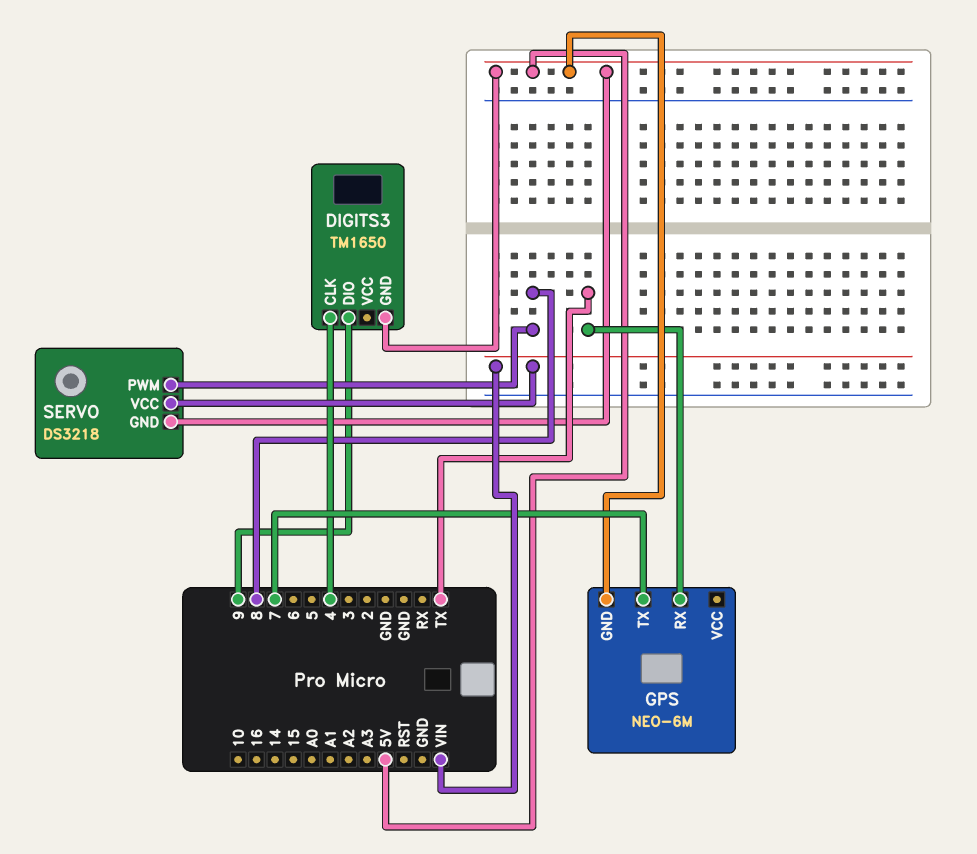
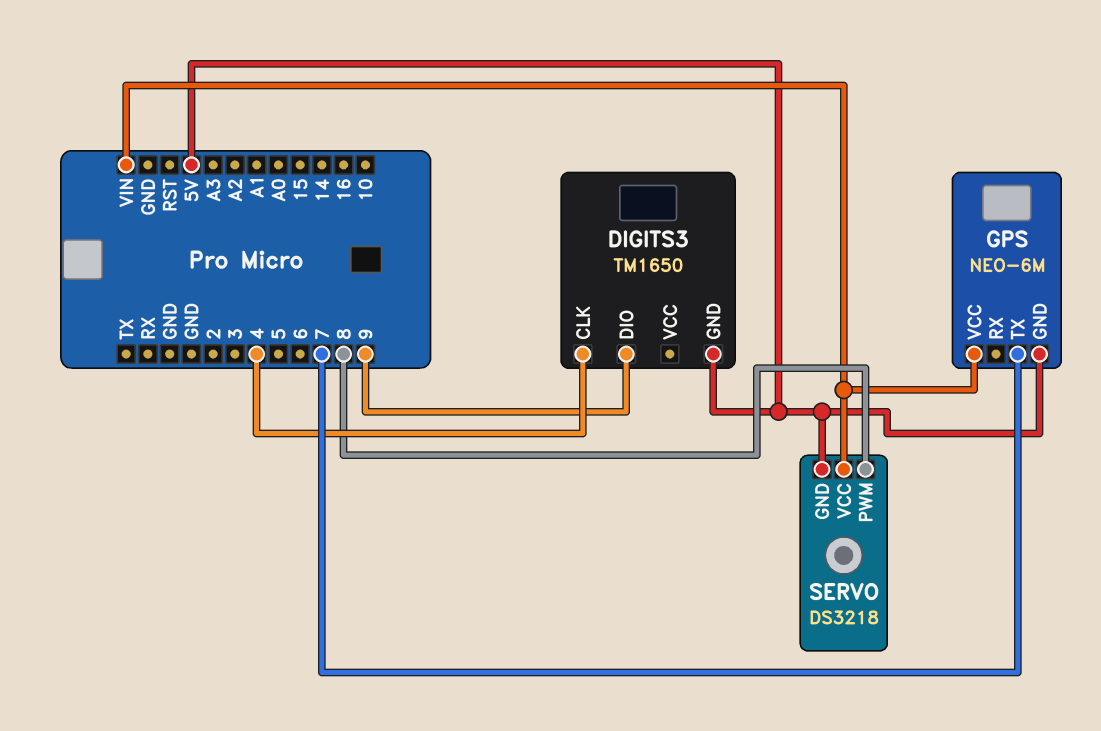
GPS pin RX: TX -> none
GPS pin VCC: none -> VIN

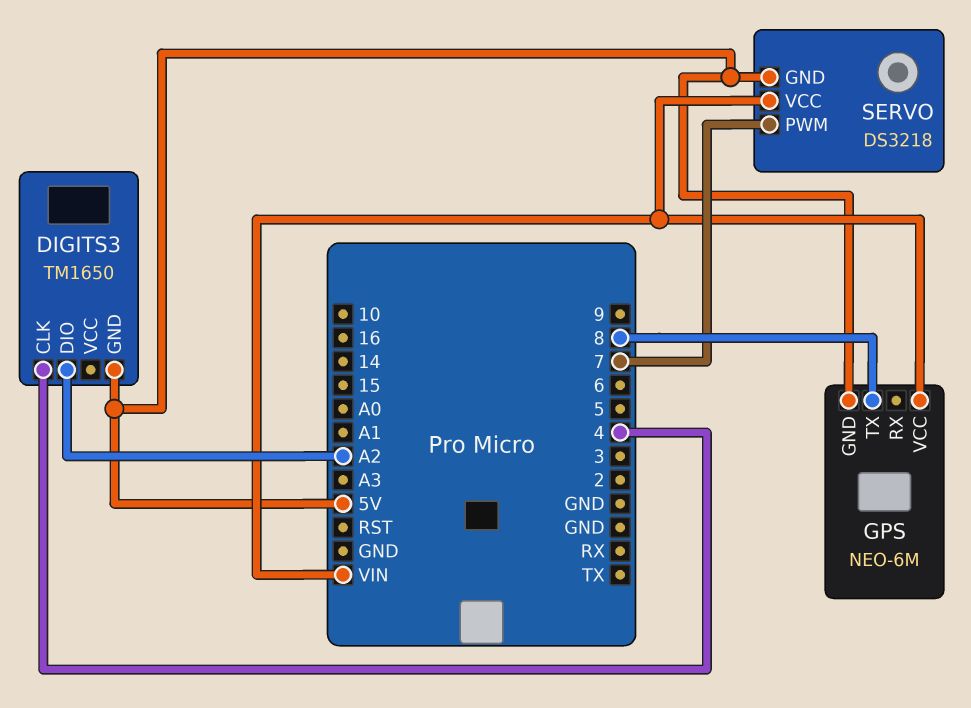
DIGITS3 pin DIO: 9 -> A2
GPS pin TX: 7 -> 8
SERVO pin PWM: 8 -> 7

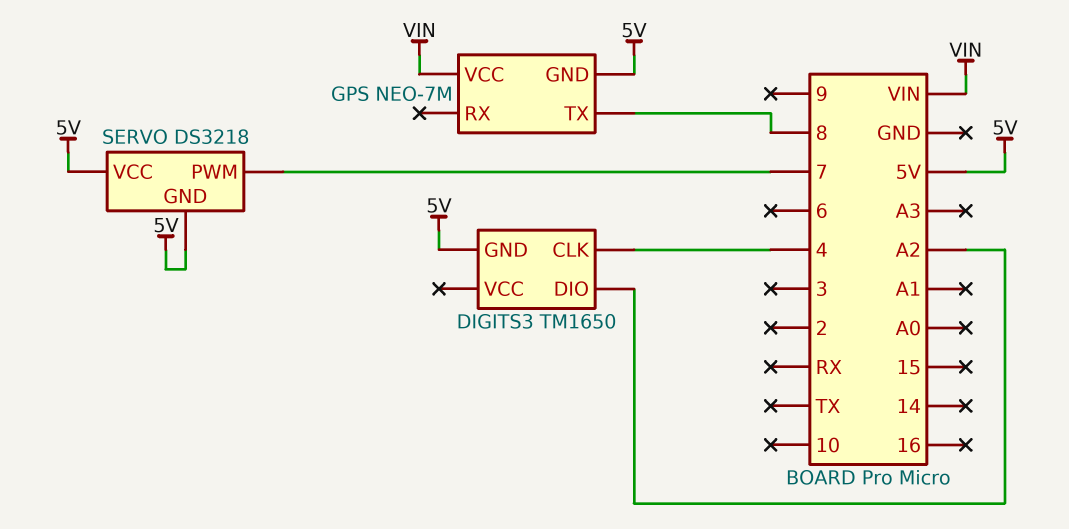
GPS: NEO-6M -> NEO-7M
SERVO pin VCC: VIN -> 5V

